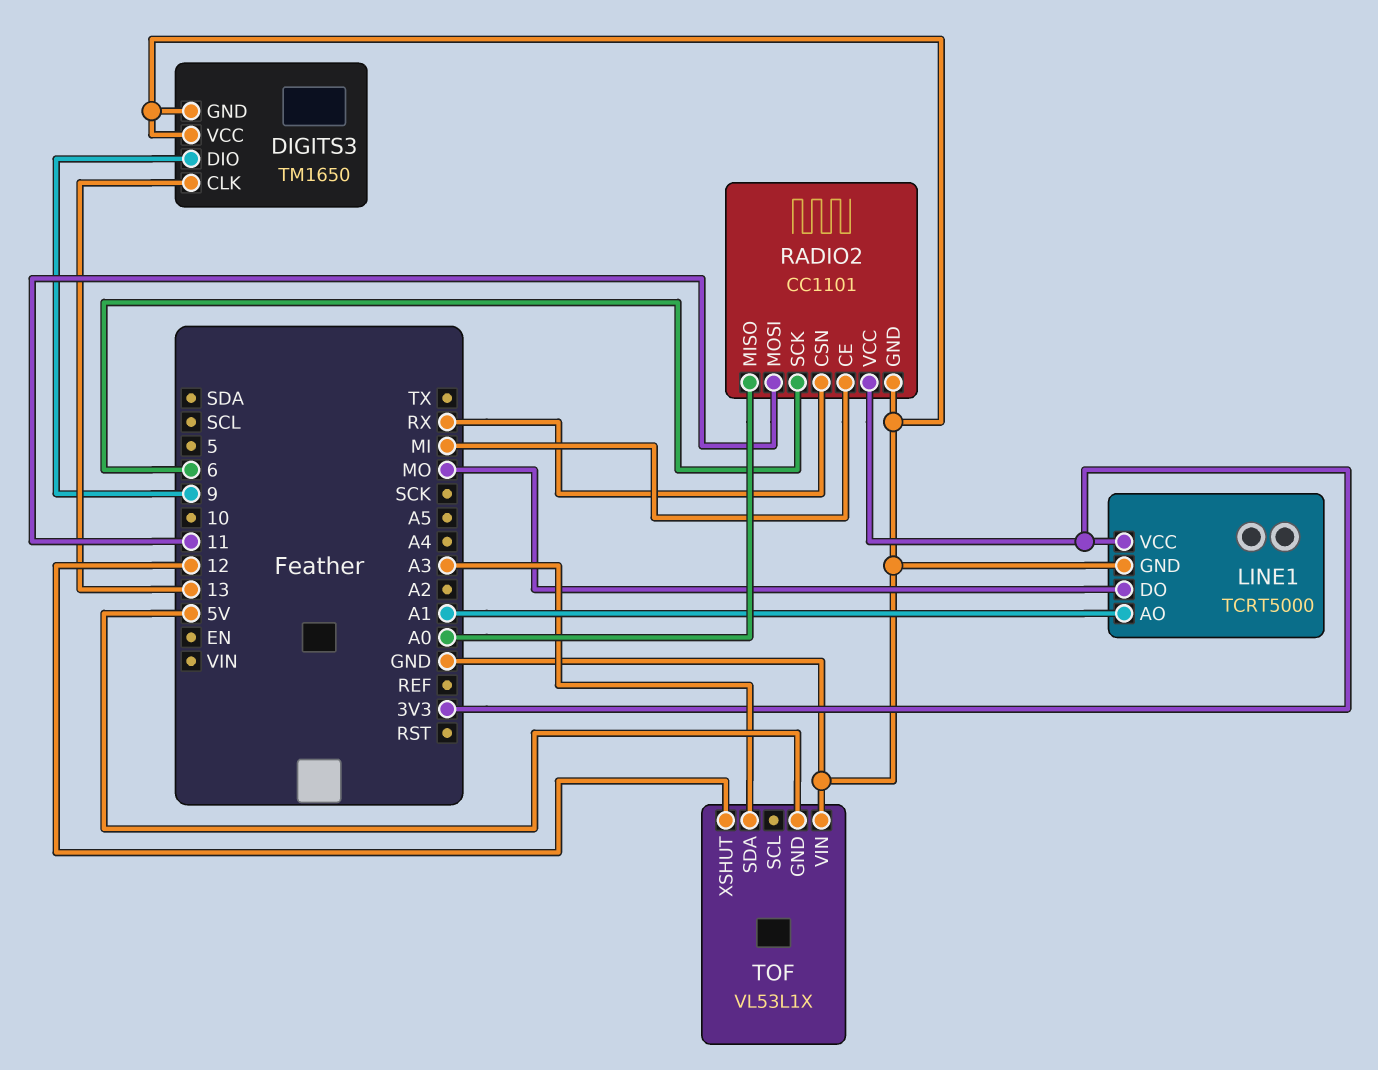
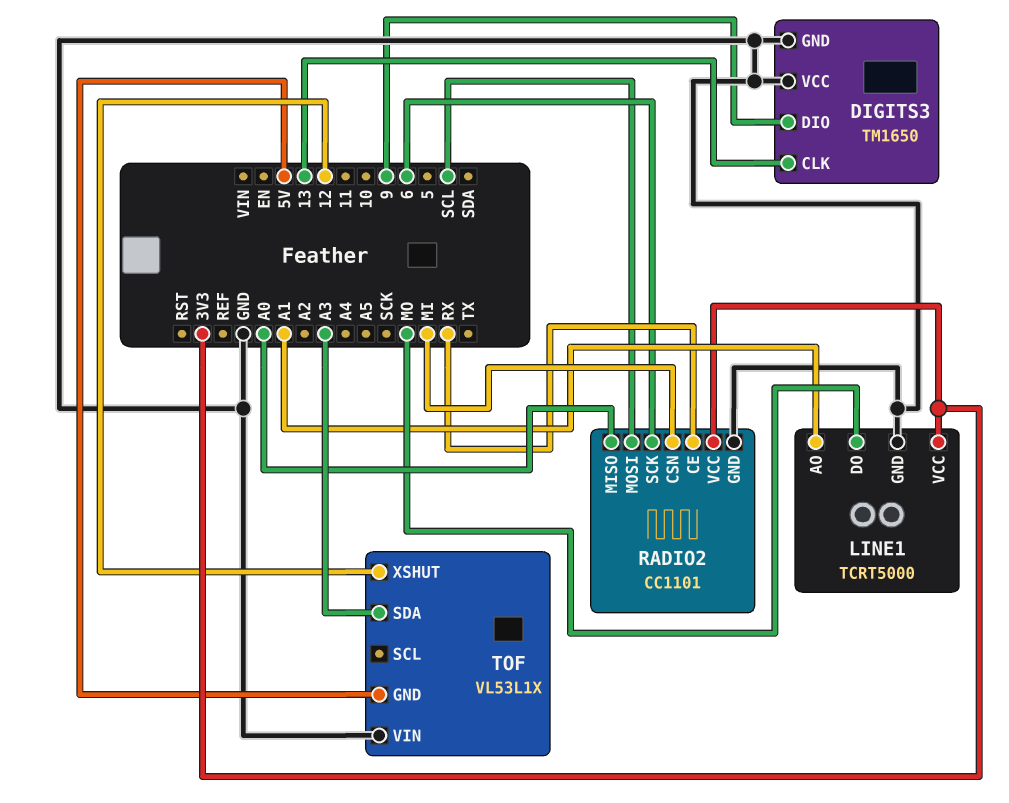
RADIO2 pin CE: MI -> RX
RADIO2 pin CSN: RX -> MI
RADIO2 pin MOSI: 11 -> SCL

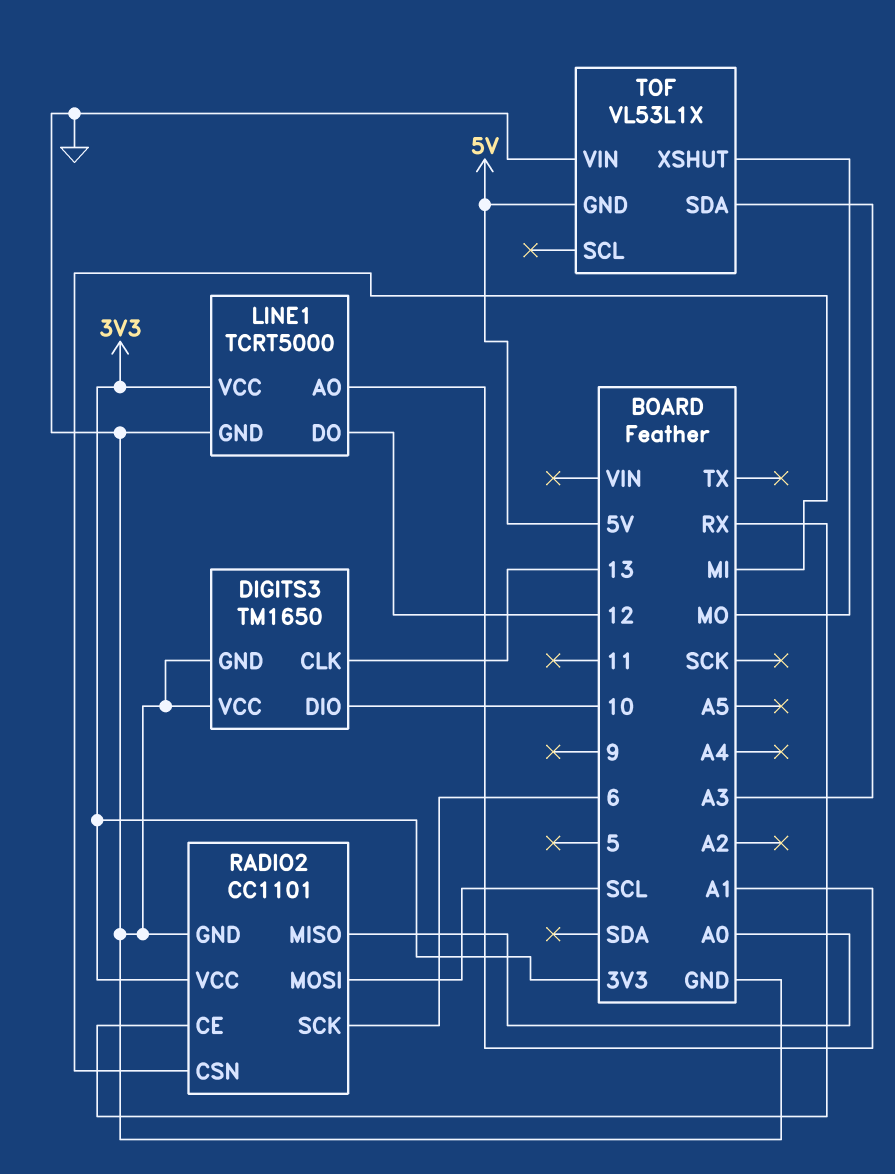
DIGITS3 pin DIO: 9 -> 10
LINE1 pin DO: MO -> 12
TOF pin XSHUT: 12 -> MO

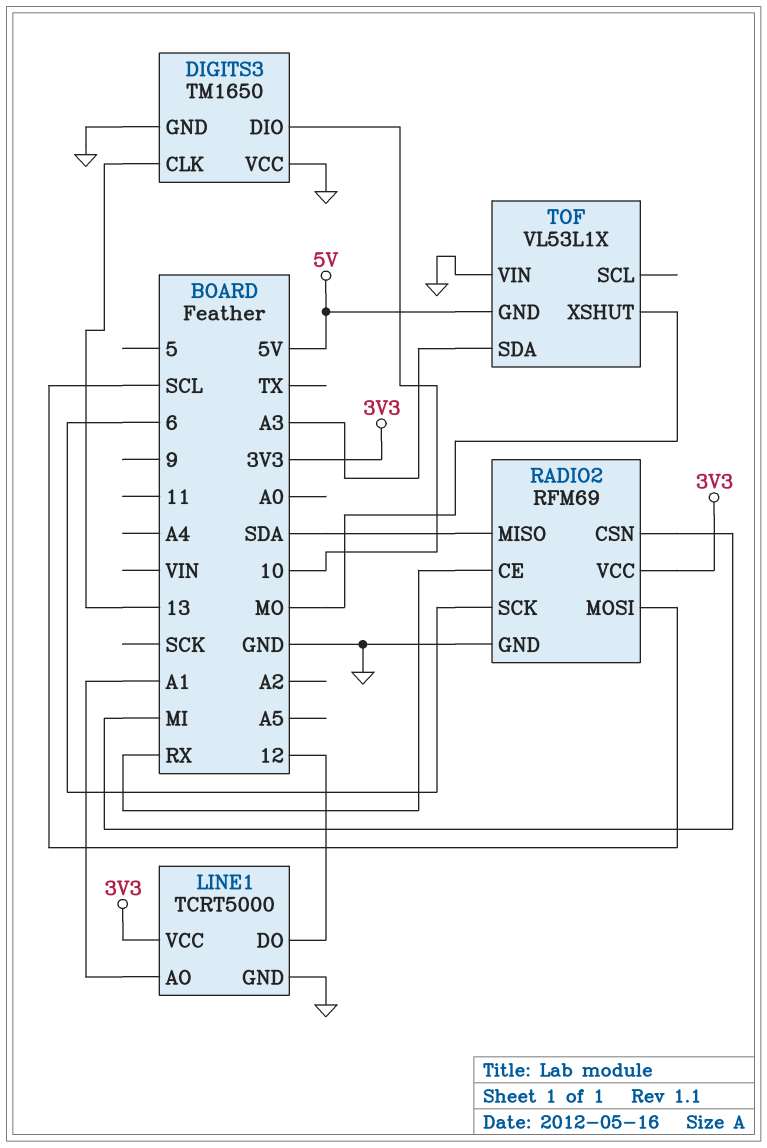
RADIO2: CC1101 -> RFM69
RADIO2 pin MISO: A0 -> SDA

